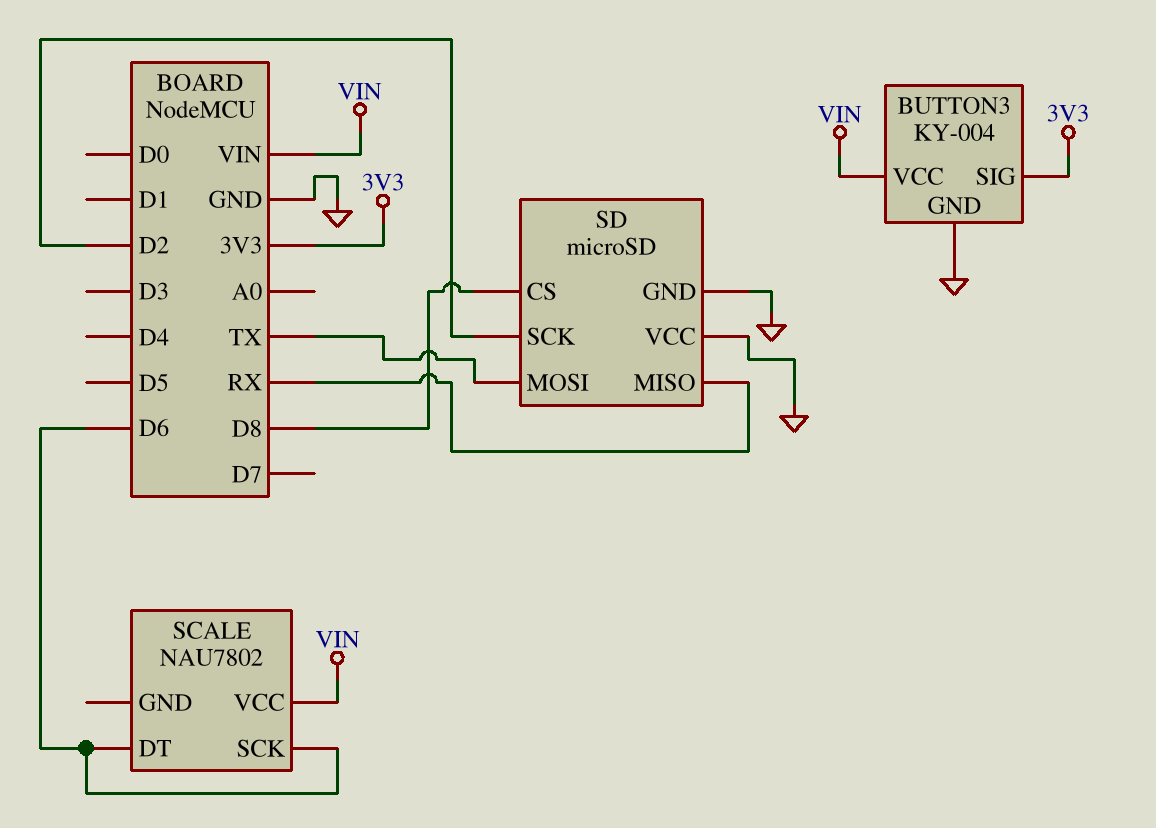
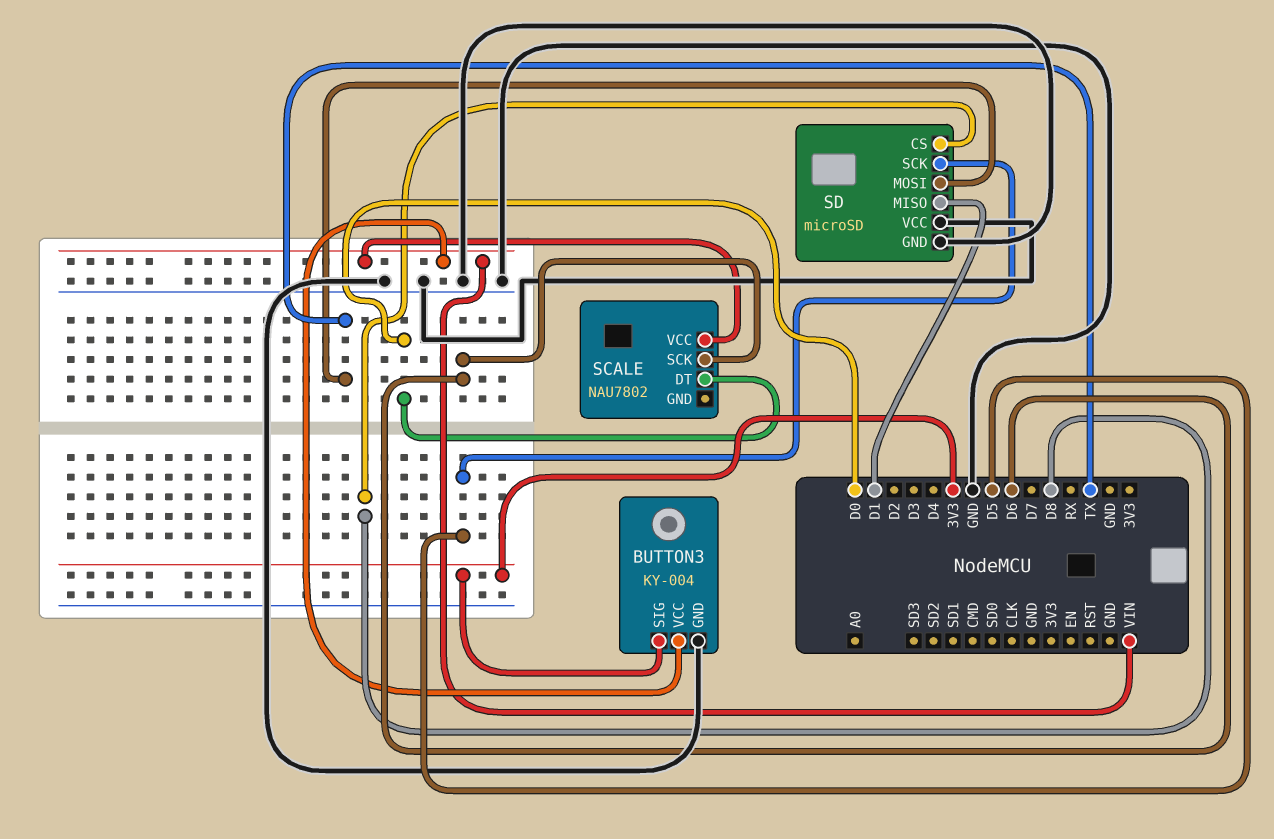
SCALE pin DT: D6 -> D0
SD pin MISO: RX -> D1
SD pin SCK: D2 -> D5

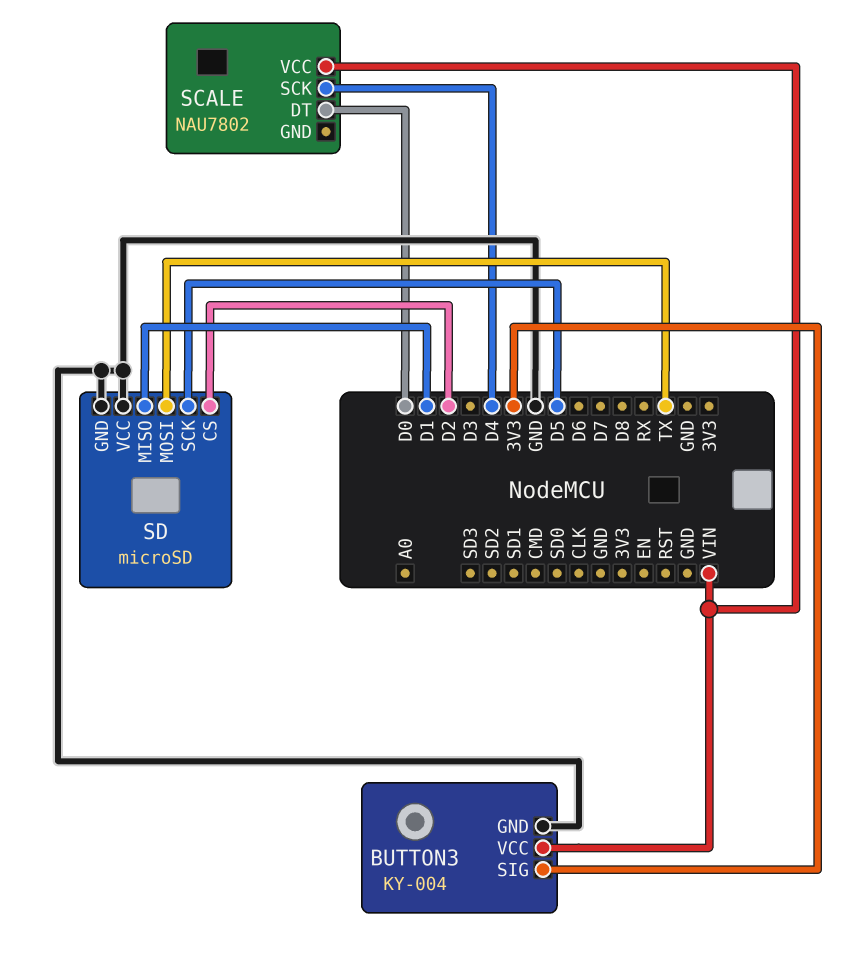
SCALE pin SCK: D6 -> D4
SD pin CS: D8 -> D2

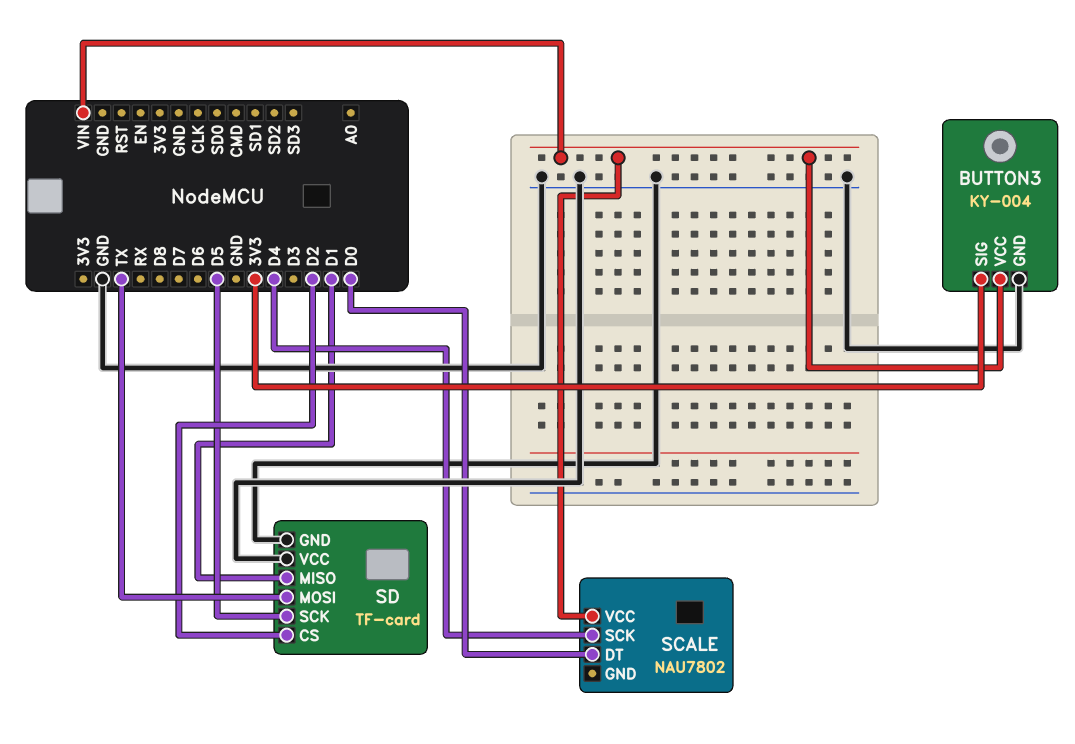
SD: microSD -> TF-card

